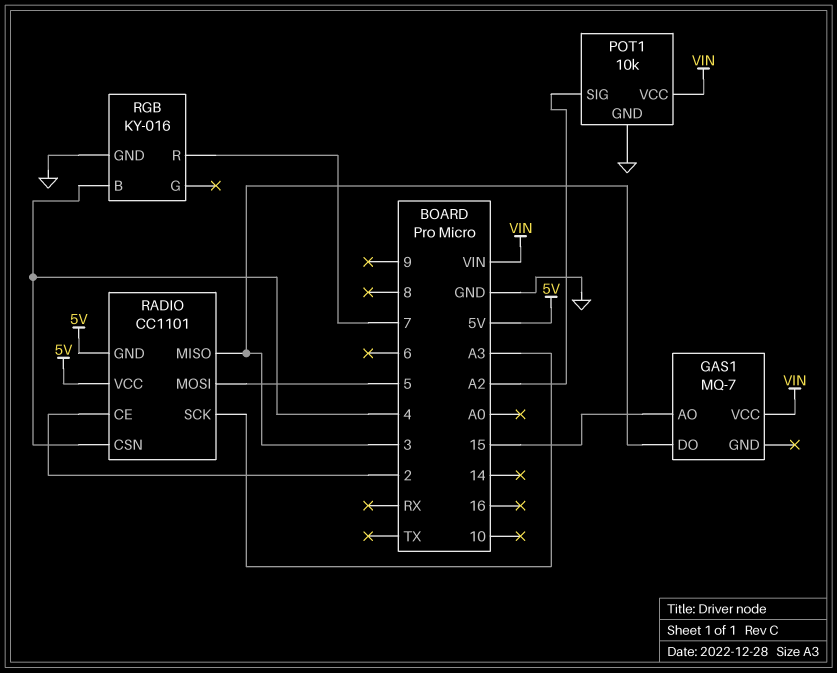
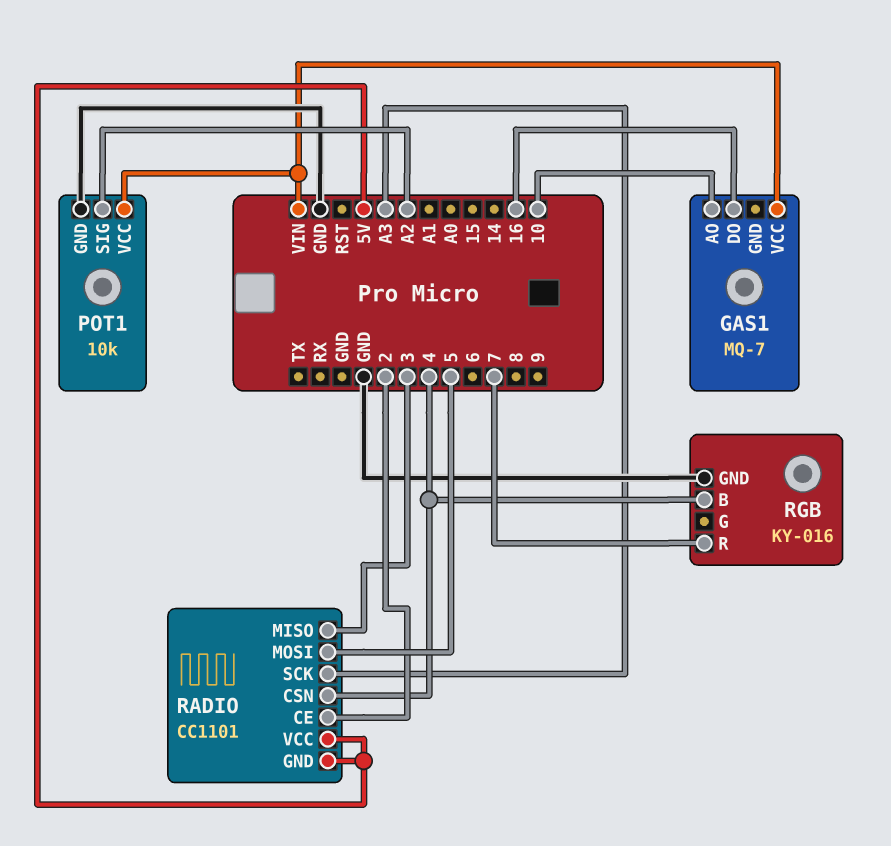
GAS1 pin AO: 15 -> 10
GAS1 pin DO: 3 -> 16

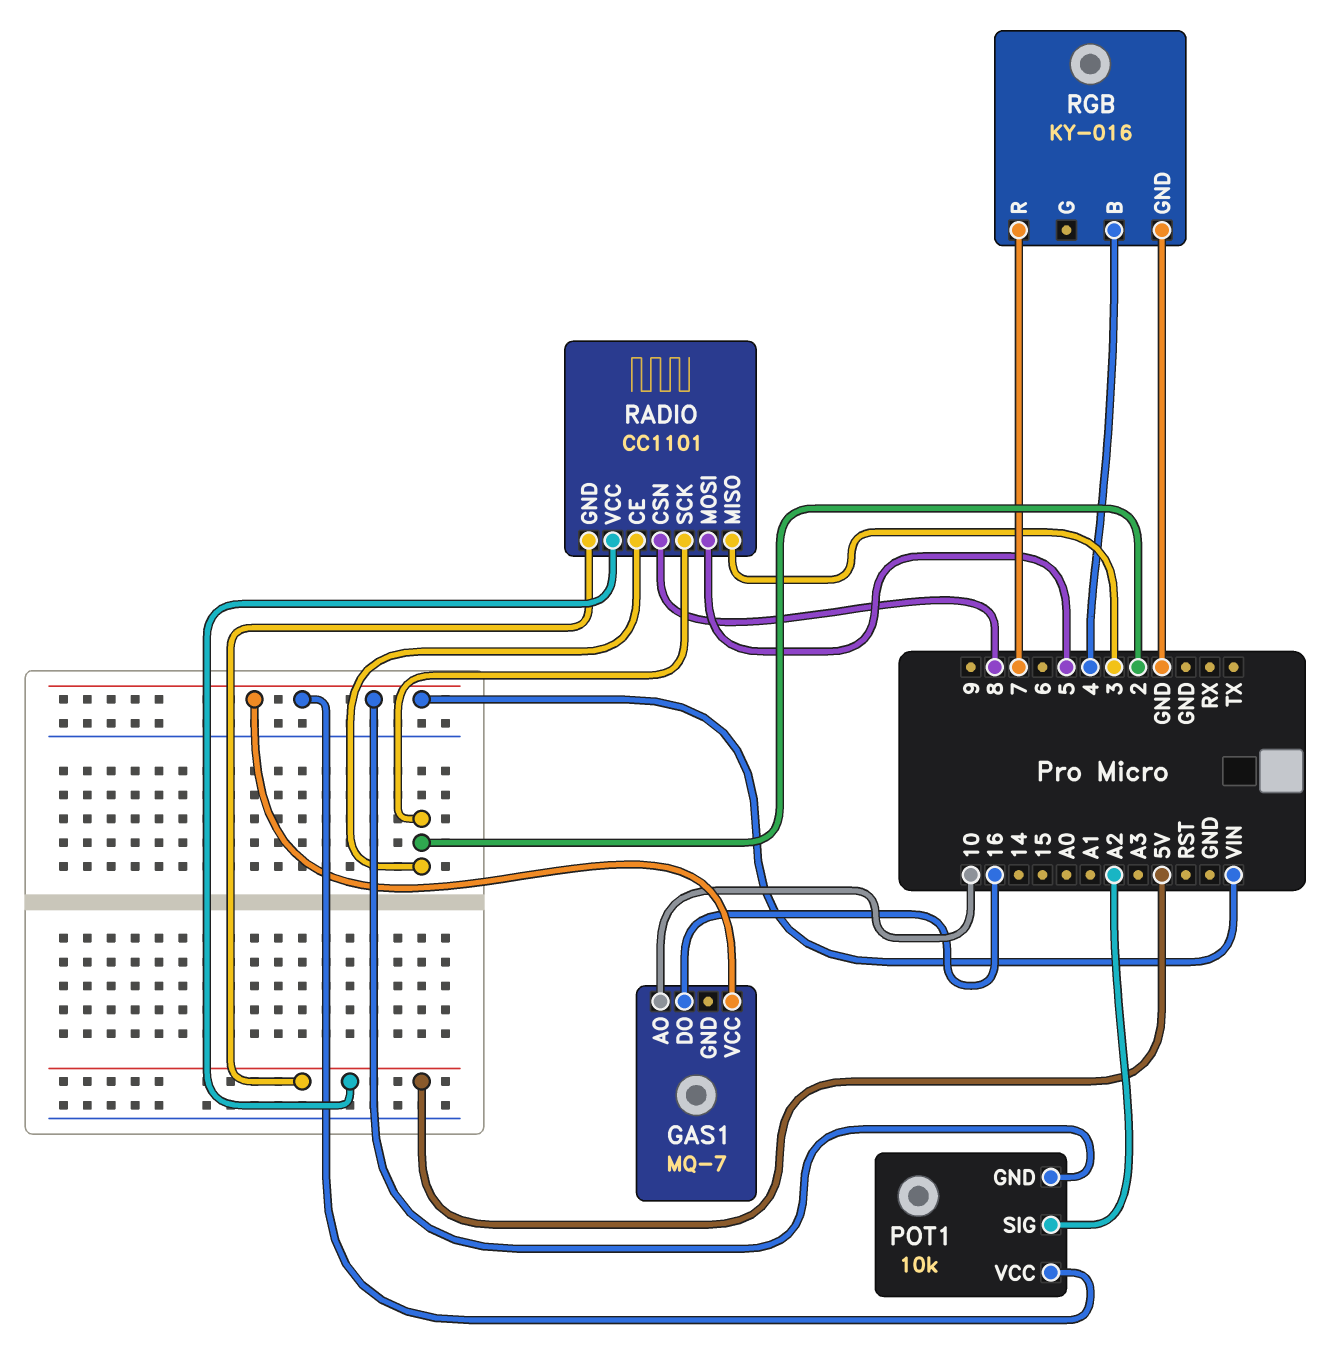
POT1 pin GND: GND -> VIN
RADIO pin CSN: 4 -> 8
RADIO pin SCK: A3 -> 2

